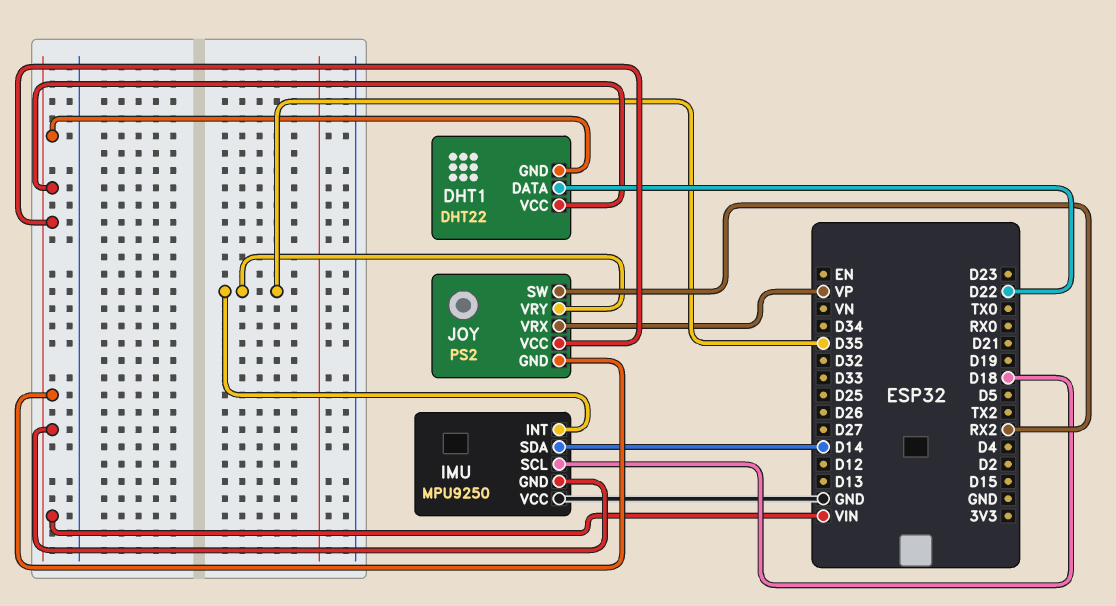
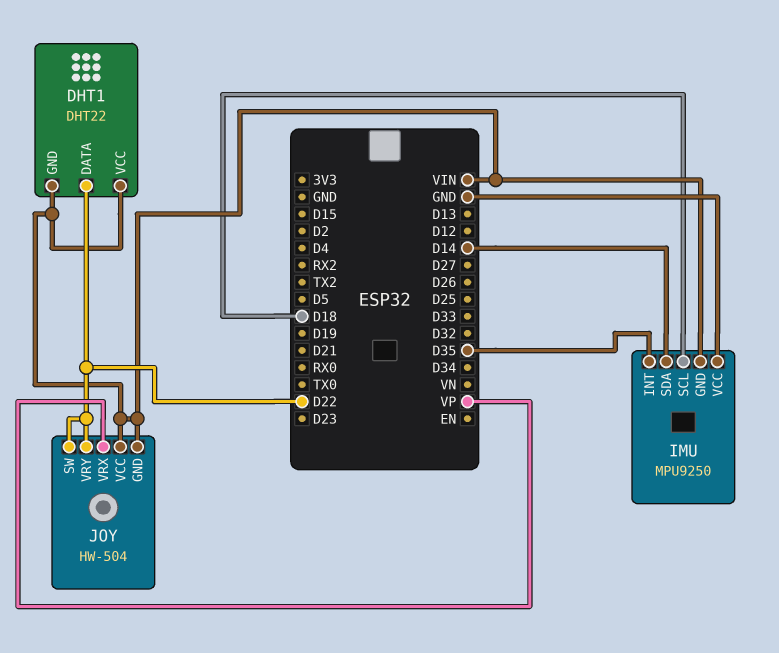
JOY: PS2 -> HW-504
JOY pin SW: RX2 -> D22
JOY pin VRY: D35 -> D22

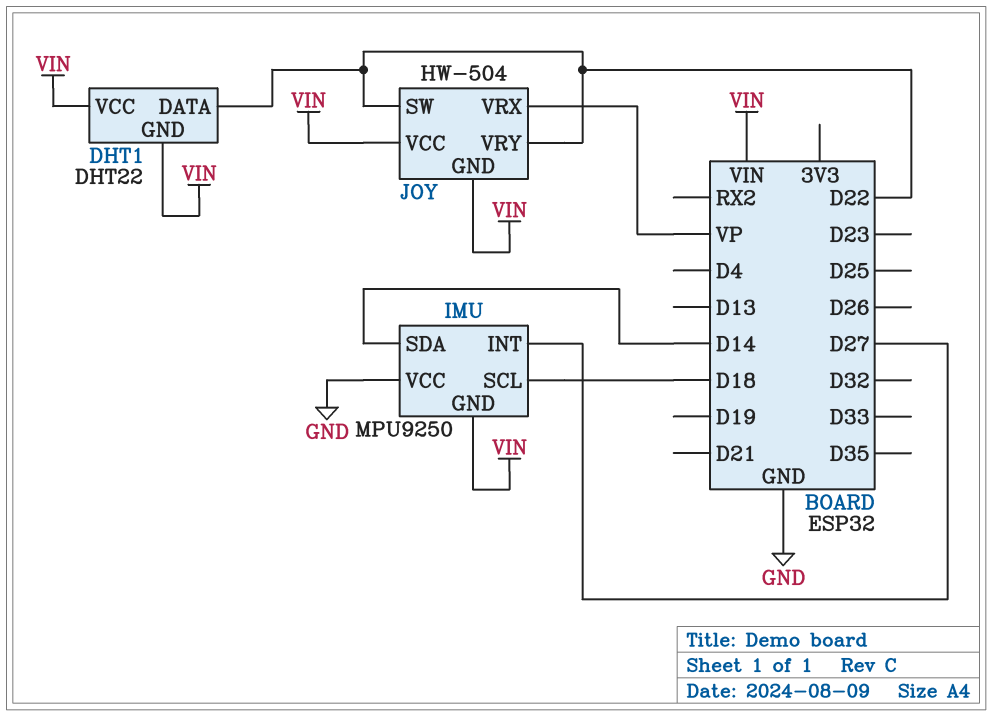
IMU pin INT: D35 -> D27

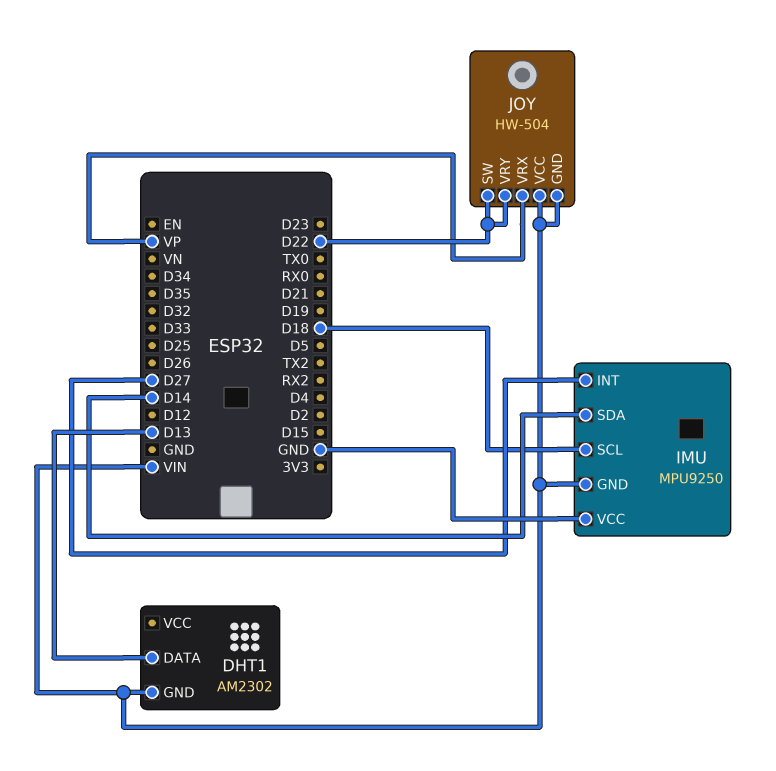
DHT1: DHT22 -> AM2302
DHT1 pin DATA: D22 -> D13
DHT1 pin VCC: VIN -> none

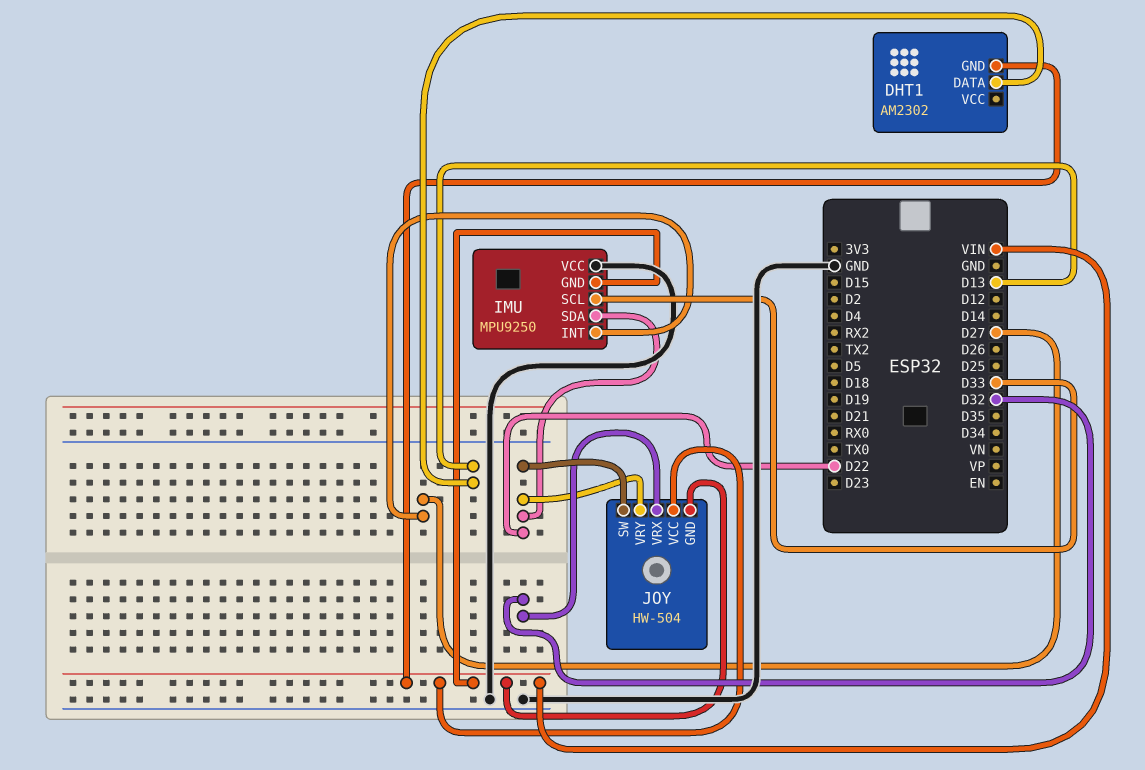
IMU pin SCL: D18 -> D33
IMU pin SDA: D14 -> D22
JOY pin VRX: VP -> D32

